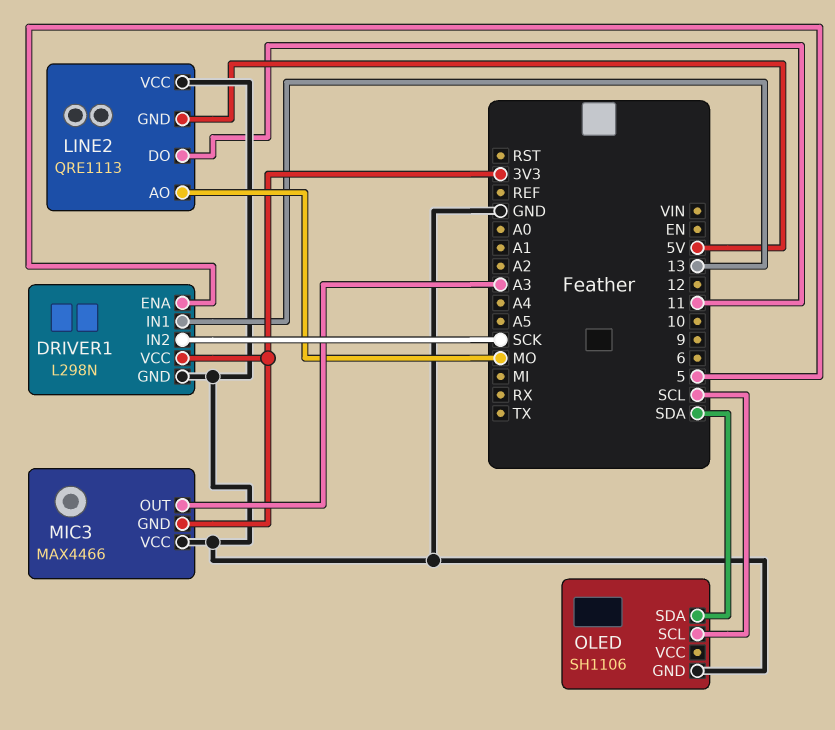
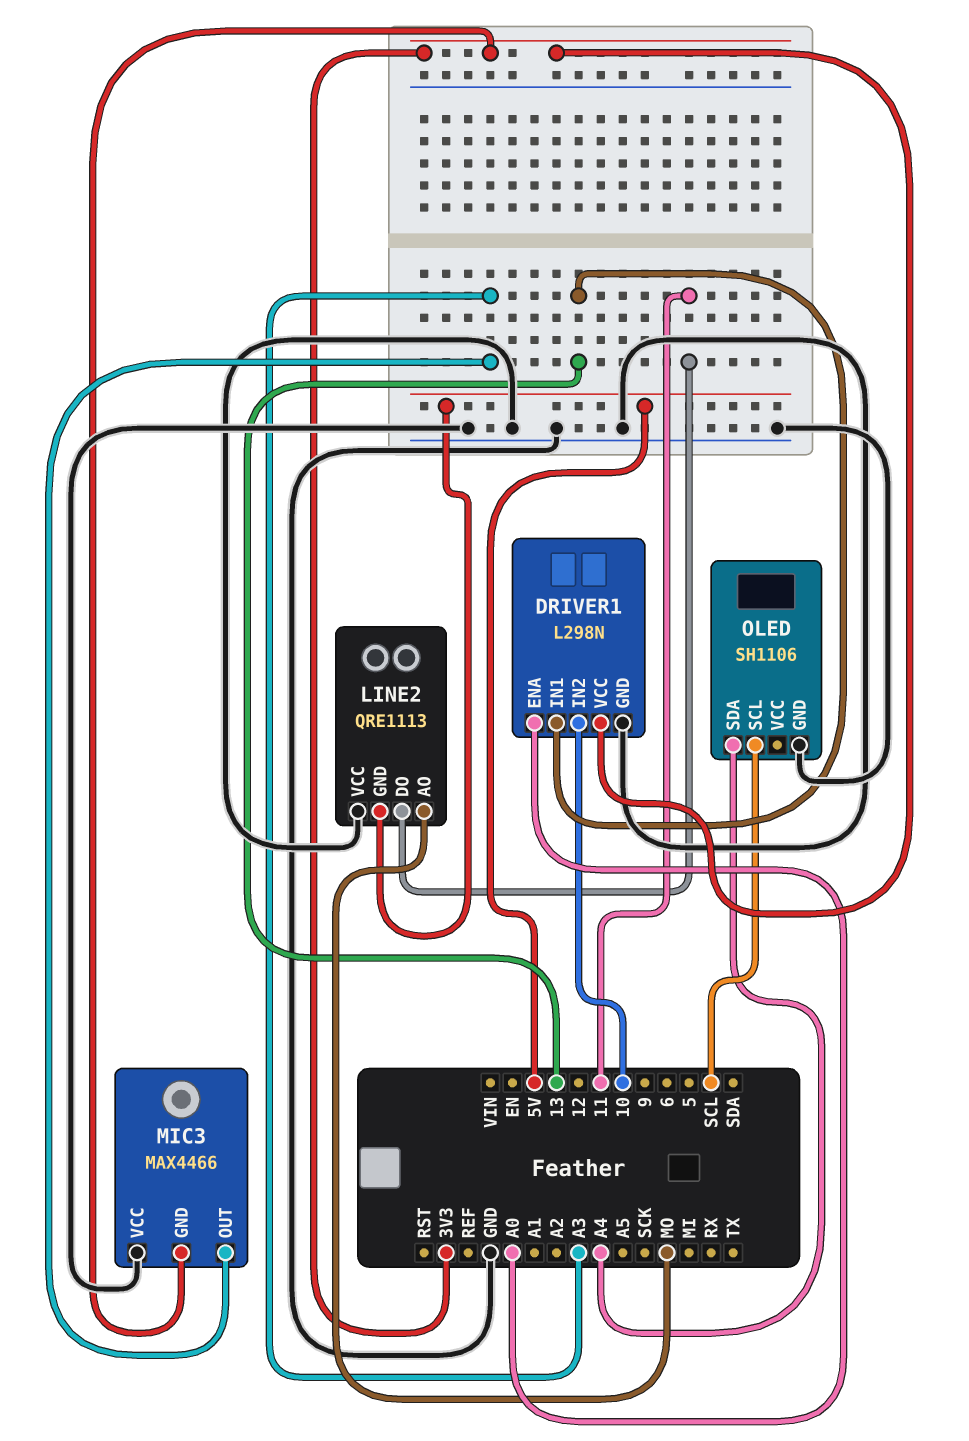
DRIVER1 pin ENA: 5 -> A0
DRIVER1 pin IN2: SCK -> 10
OLED pin SDA: SDA -> A4

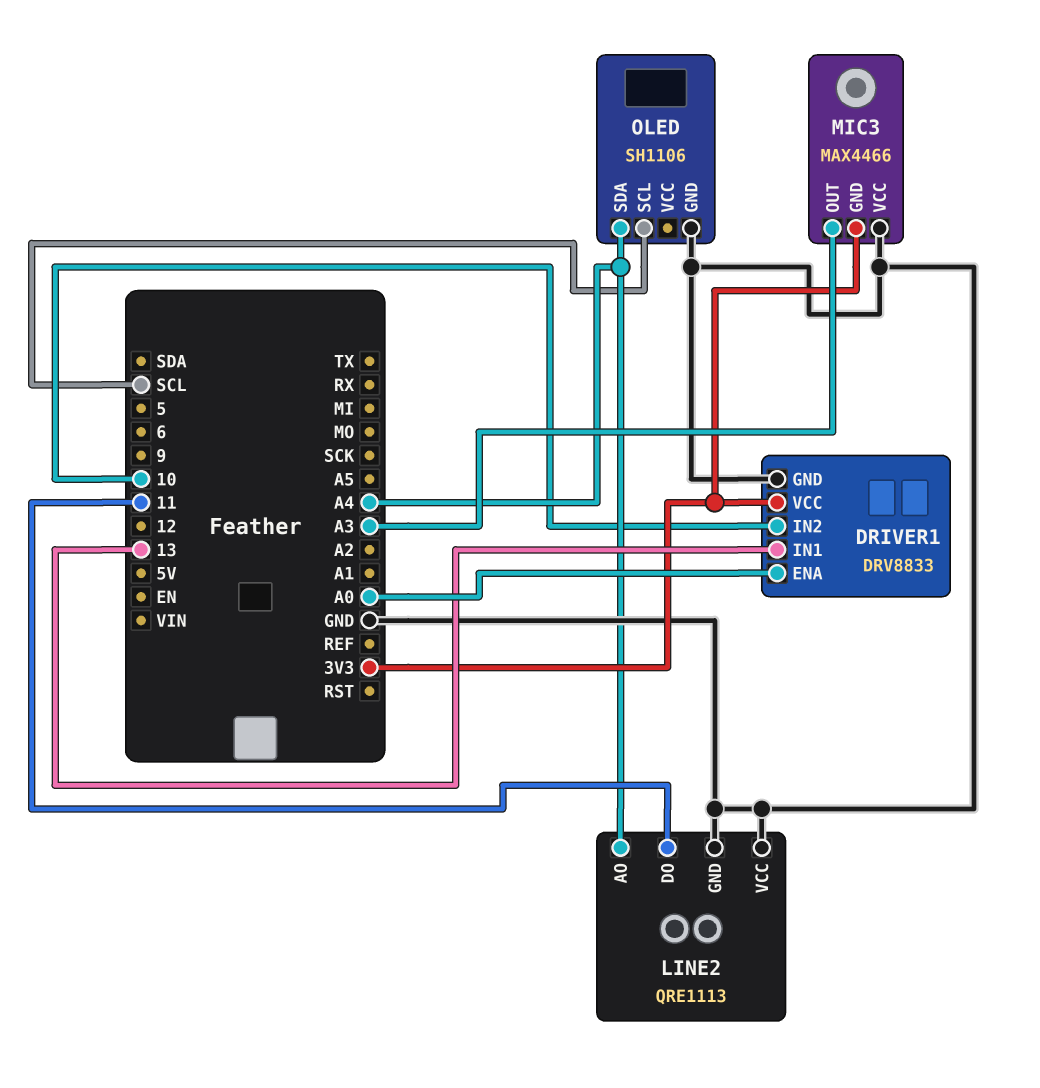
DRIVER1: L298N -> DRV8833
LINE2 pin AO: MO -> A4
LINE2 pin GND: 5V -> GND

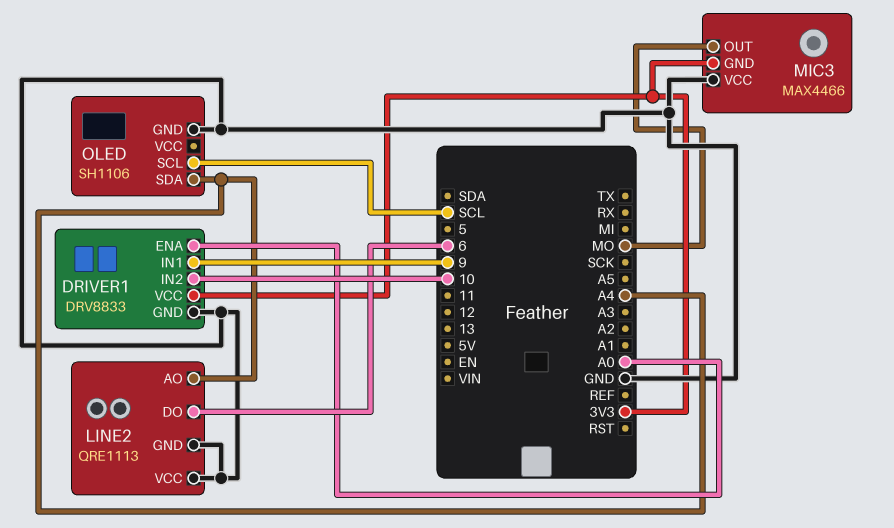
DRIVER1 pin IN1: 13 -> 9
LINE2 pin DO: 11 -> 6
MIC3 pin OUT: A3 -> MO

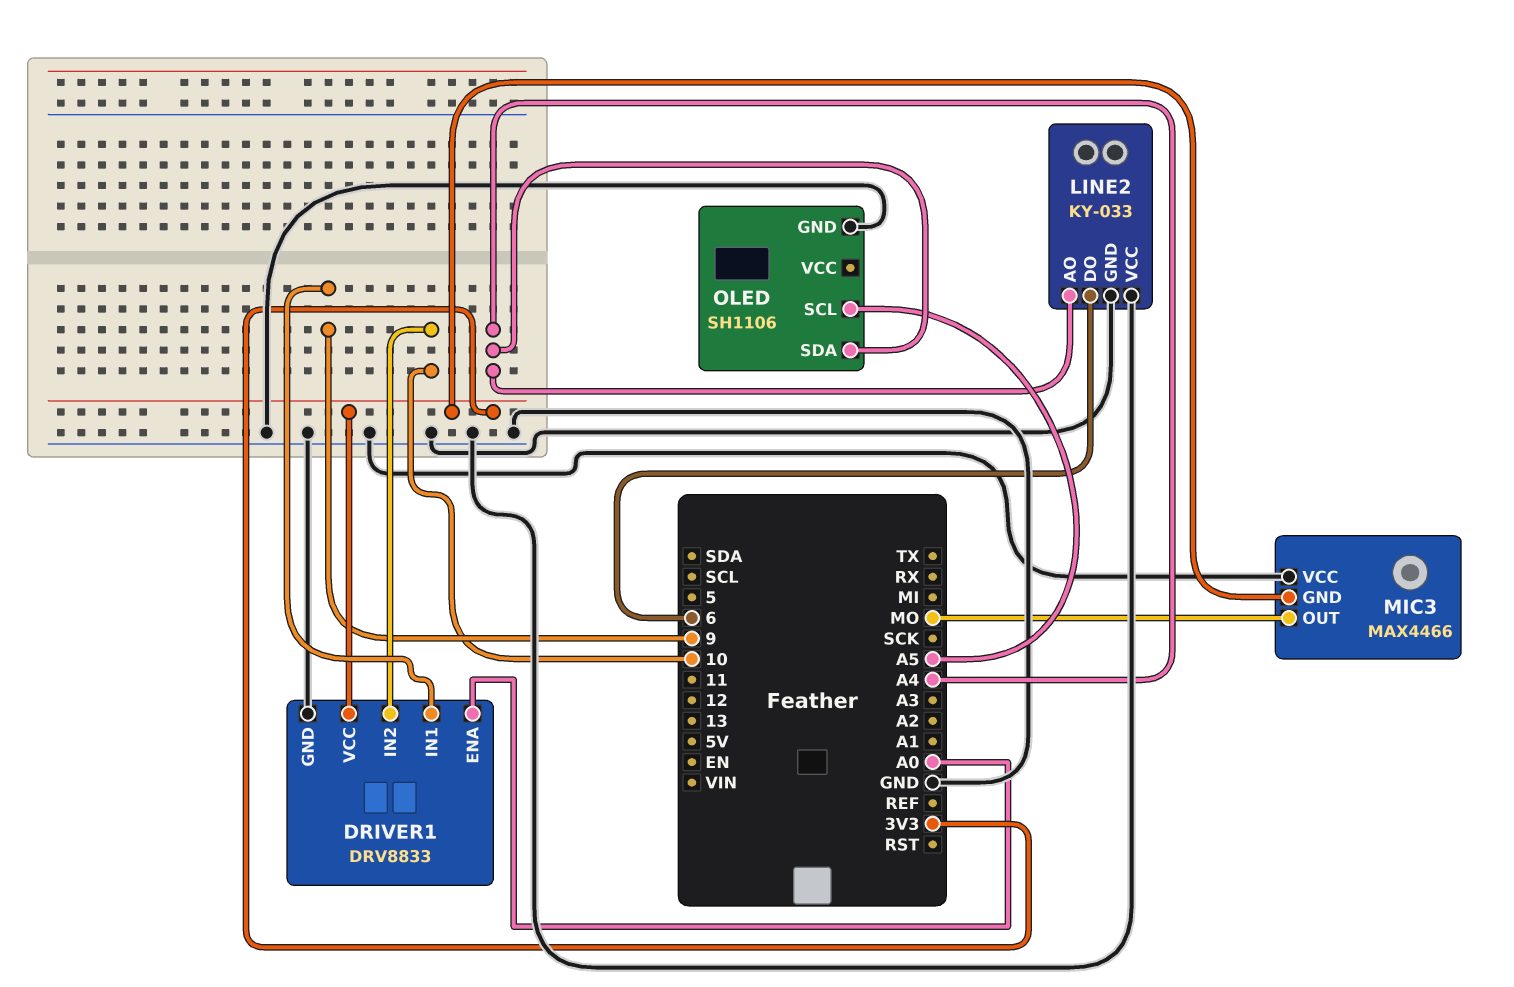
LINE2: QRE1113 -> KY-033
OLED pin SCL: SCL -> A5

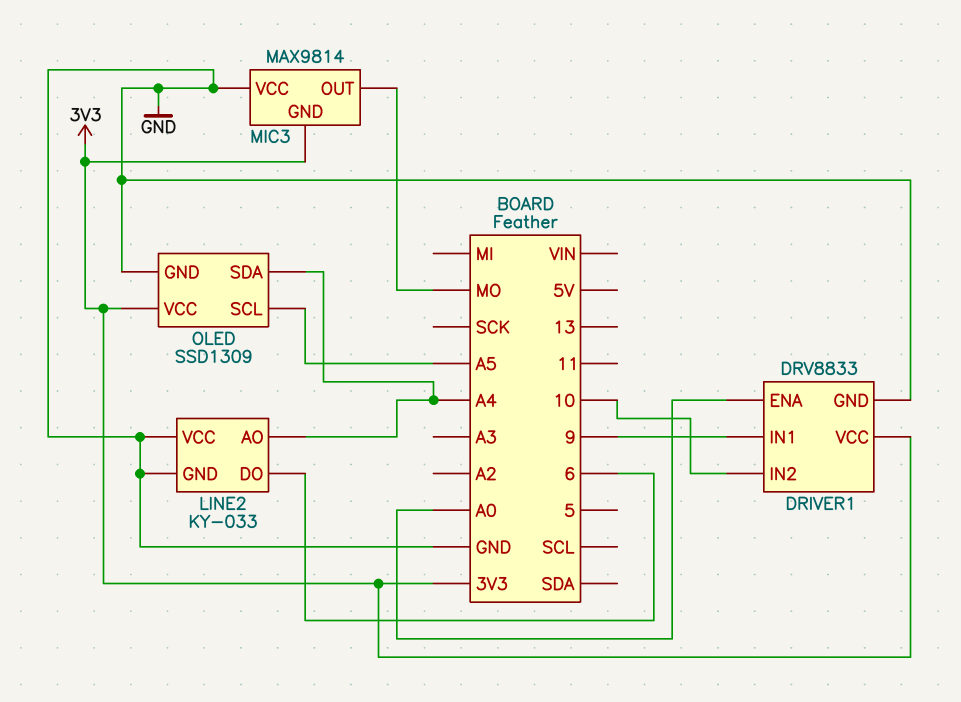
MIC3: MAX4466 -> MAX9814
OLED: SH1106 -> SSD1309
OLED pin VCC: none -> 3V3

